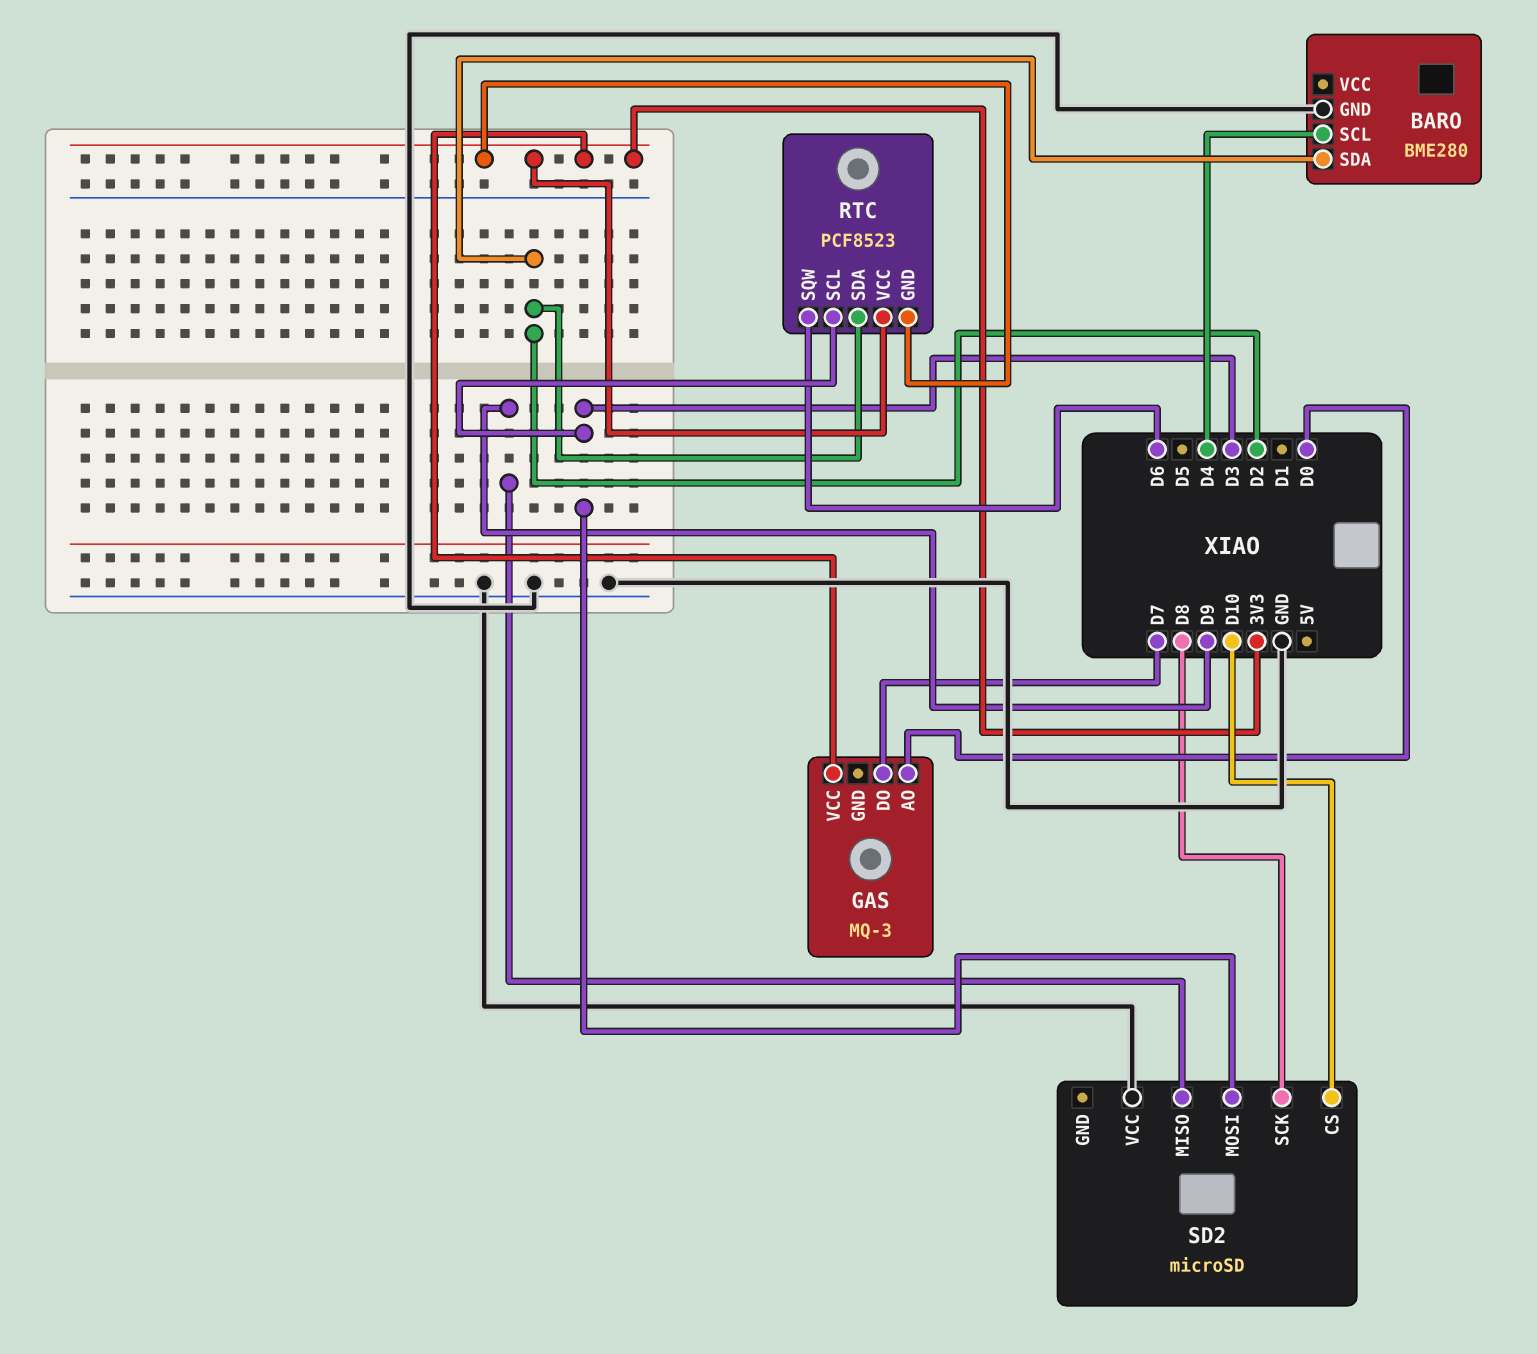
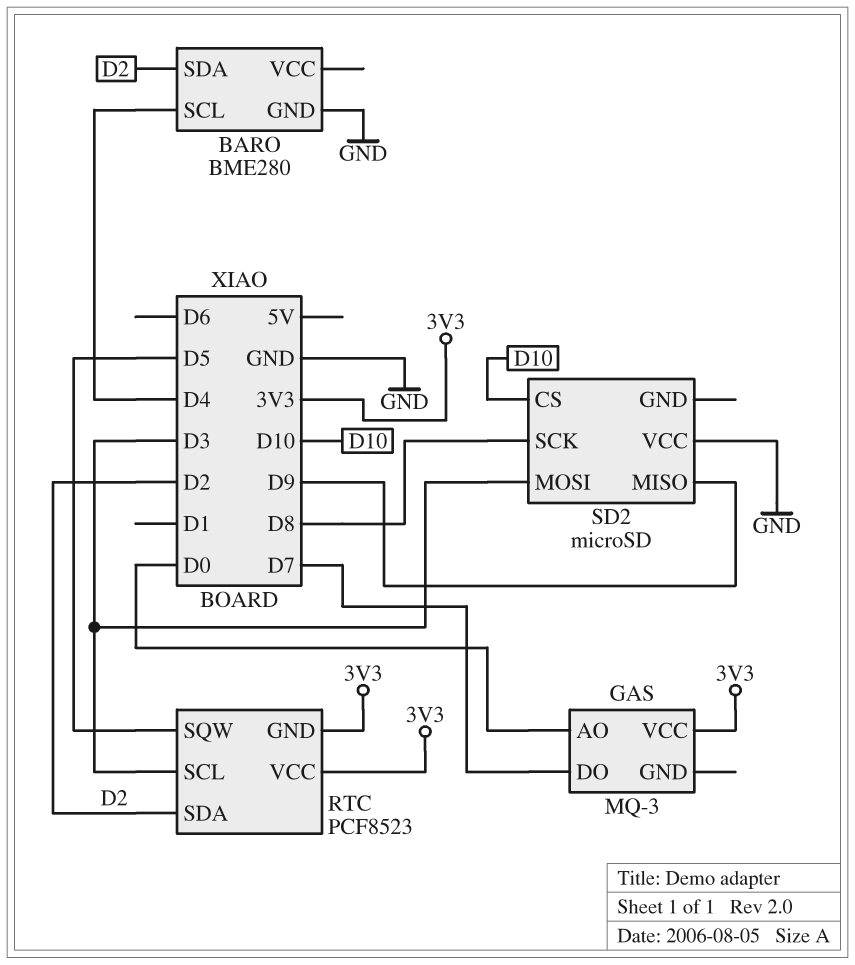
RTC pin SQW: D6 -> D5

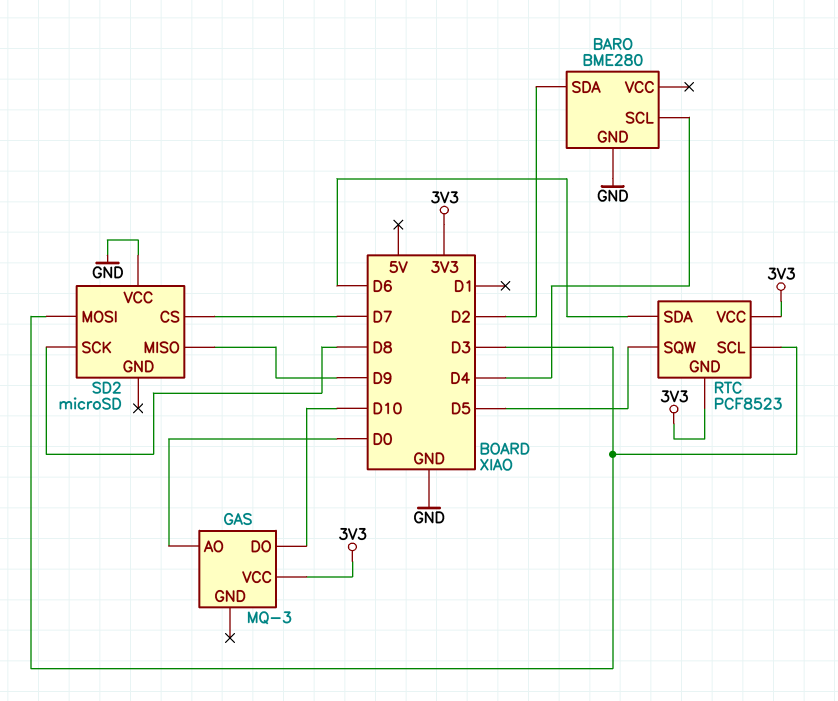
GAS pin DO: D7 -> D10
RTC pin SDA: D2 -> D6
SD2 pin CS: D10 -> D7

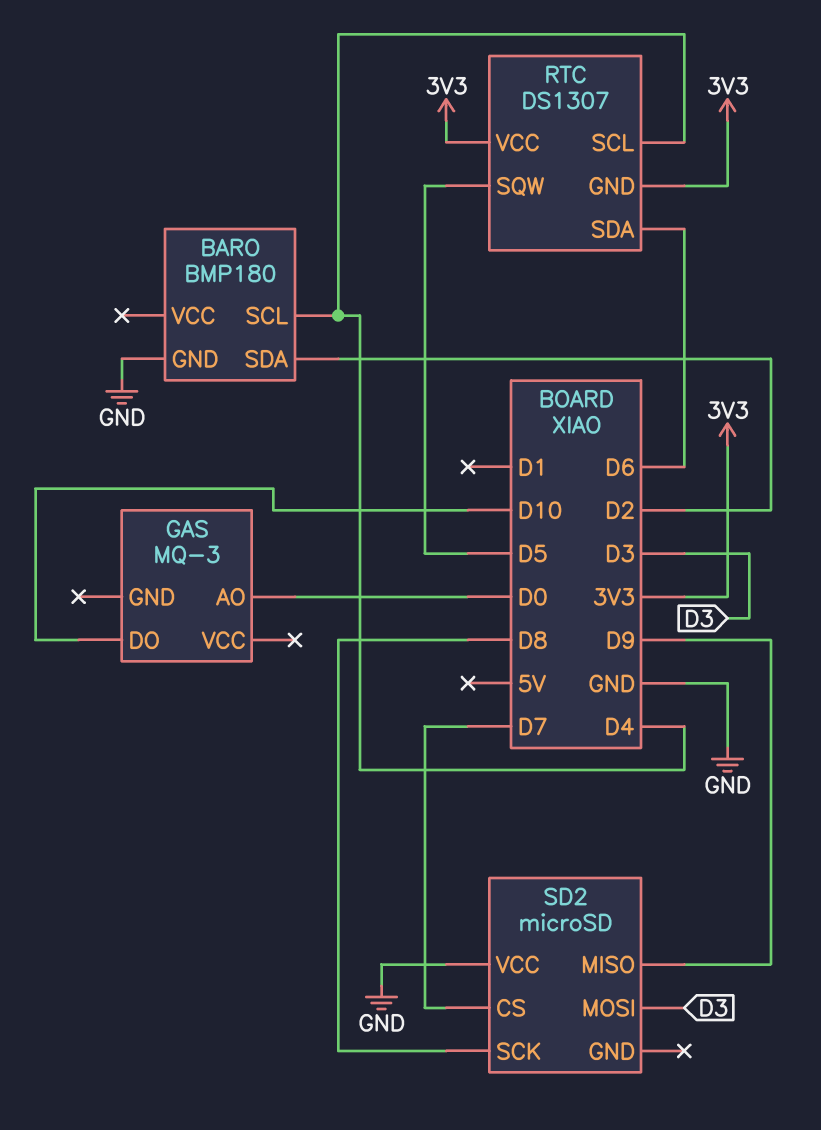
BARO: BME280 -> BMP180
GAS pin VCC: 3V3 -> none
RTC: PCF8523 -> DS1307
RTC pin SCL: D3 -> D4

